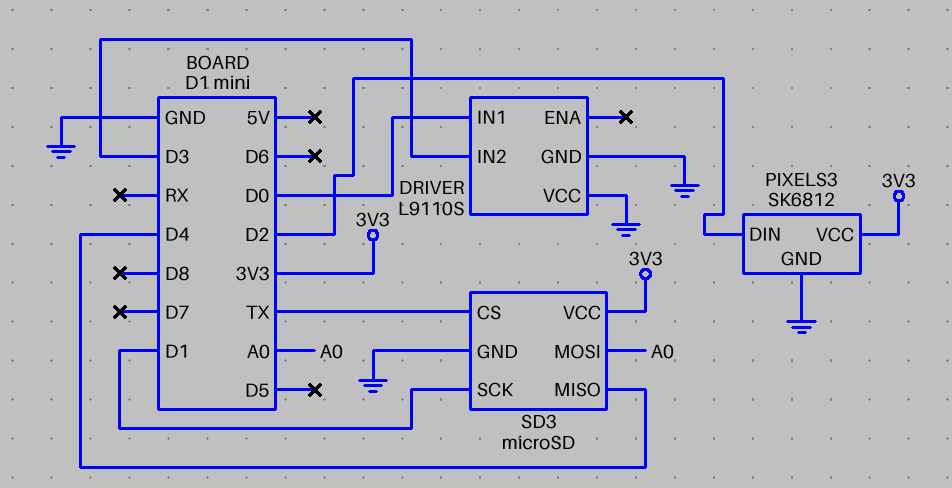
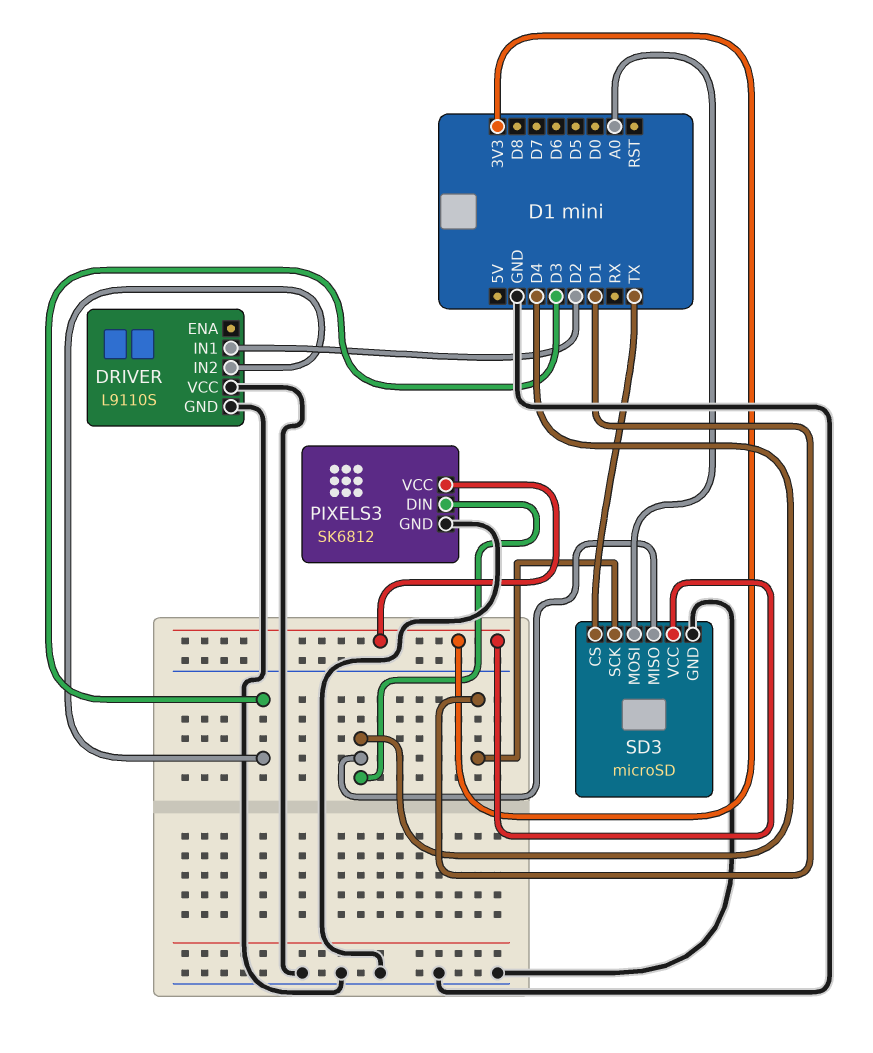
DRIVER pin IN1: D0 -> D2
PIXELS3 pin DIN: D2 -> D4

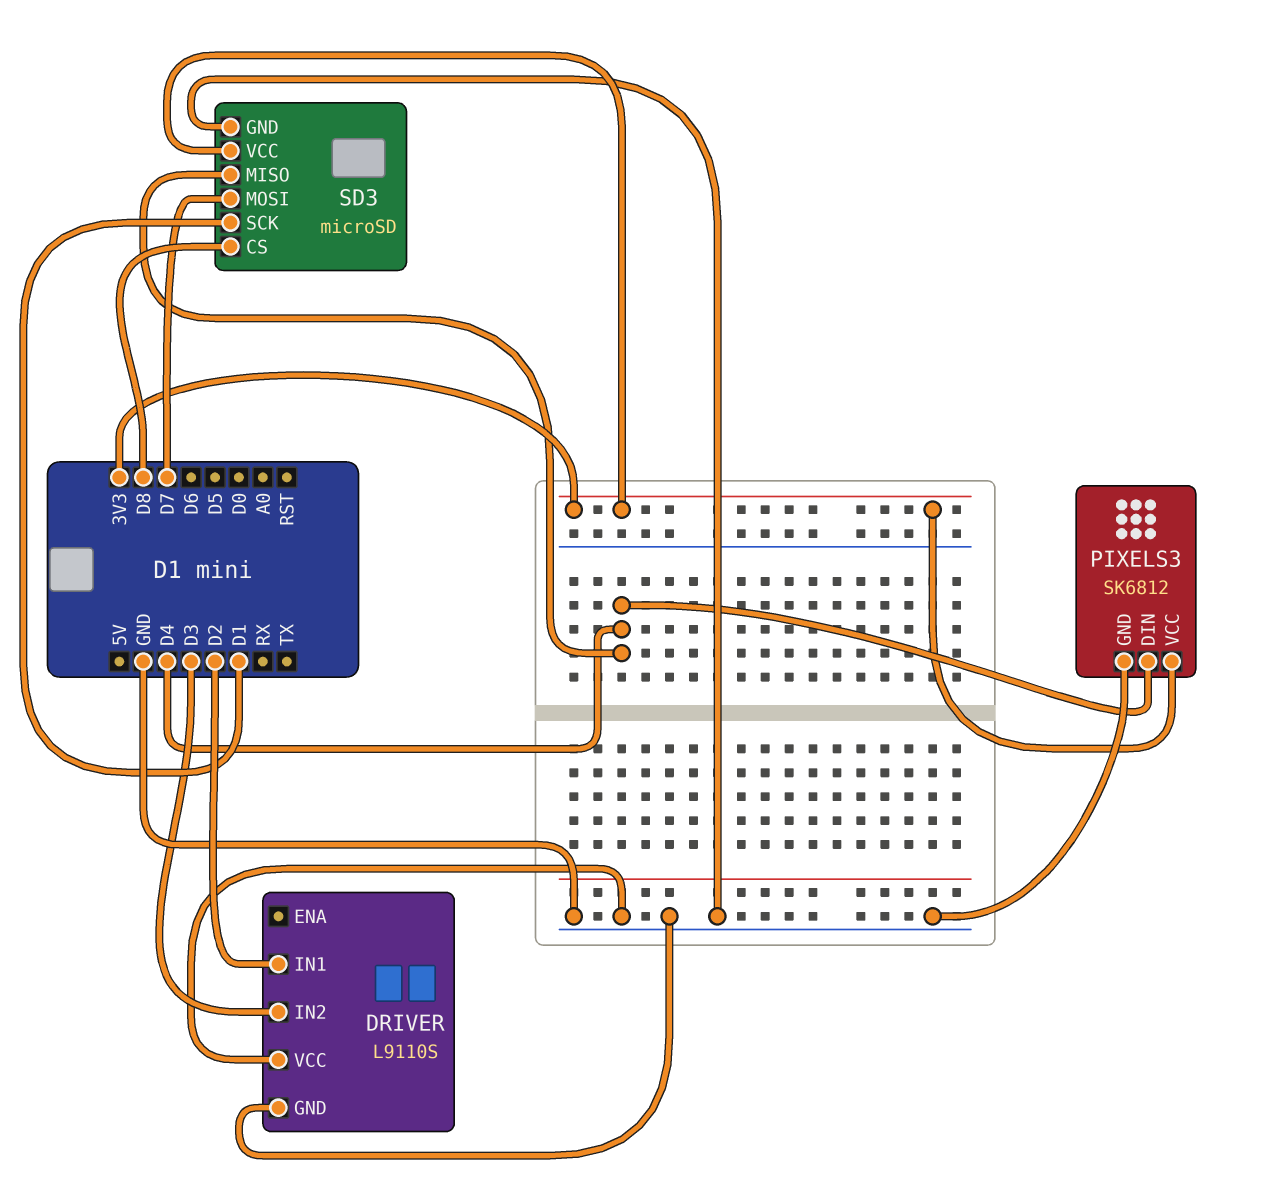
SD3 pin CS: TX -> D8
SD3 pin MOSI: A0 -> D7

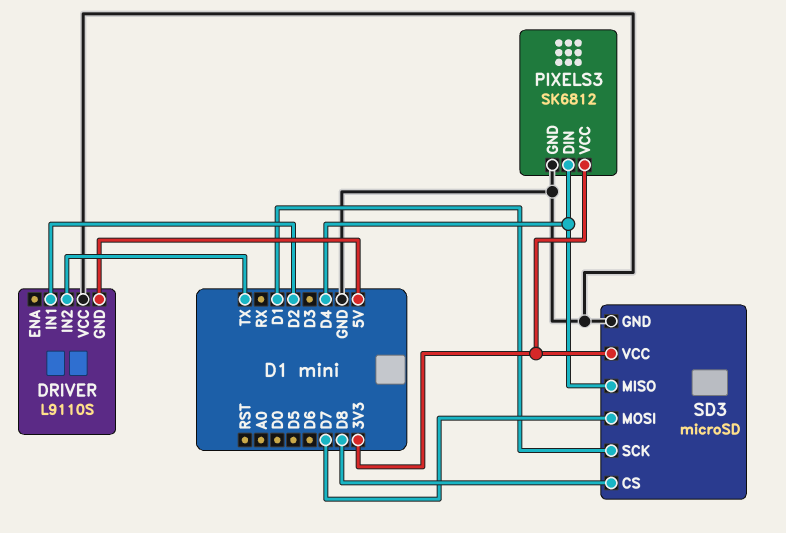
DRIVER pin GND: GND -> 5V
DRIVER pin IN2: D3 -> TX

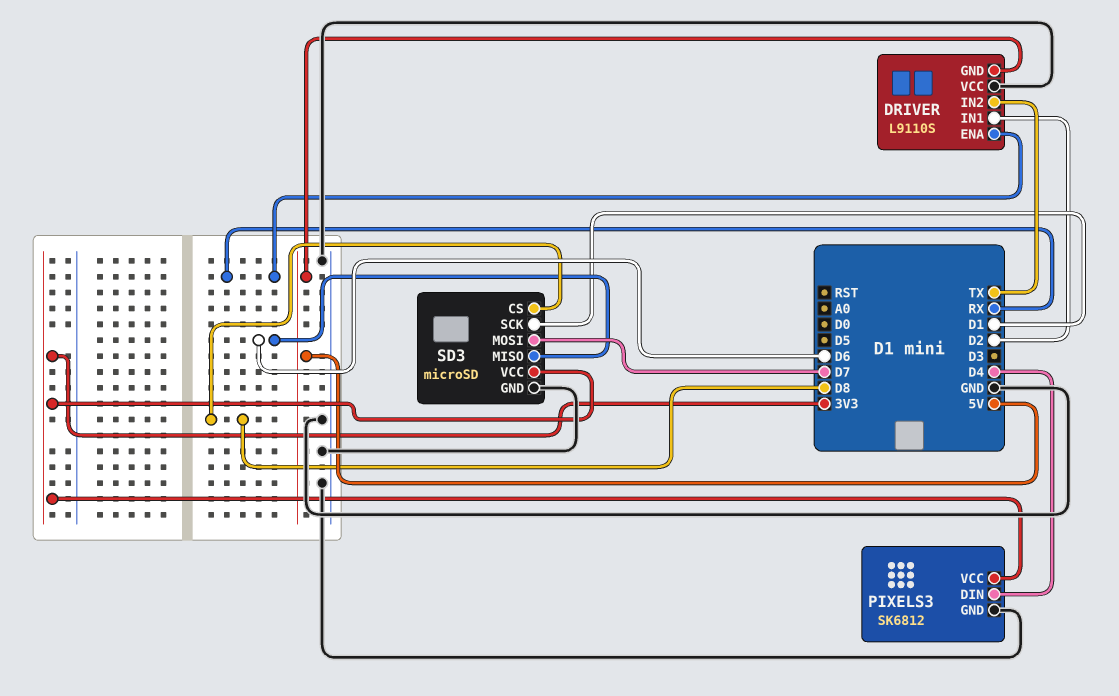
DRIVER pin ENA: none -> RX
SD3 pin MISO: D4 -> D6

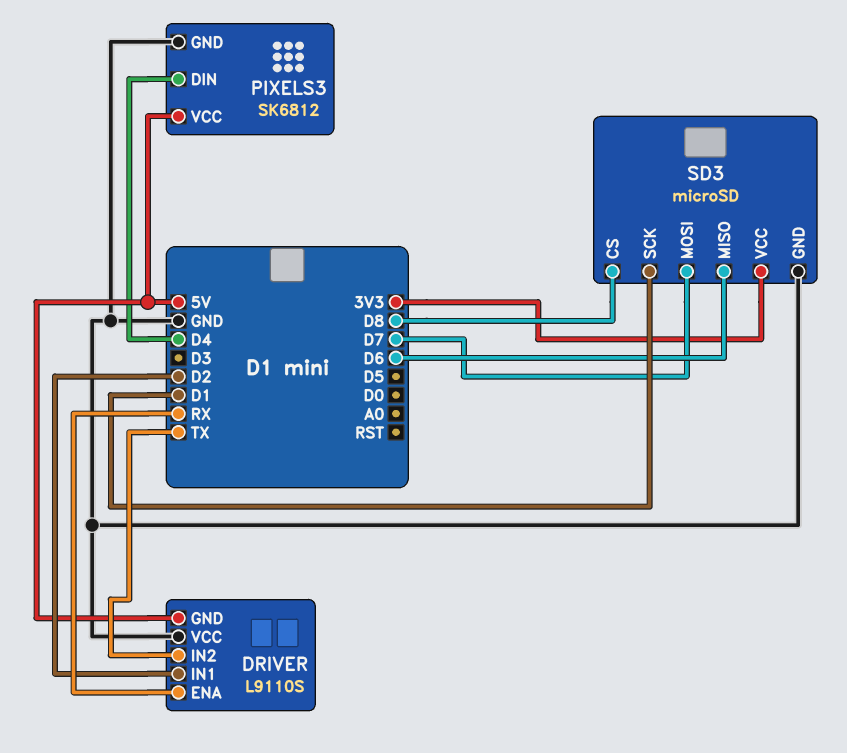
PIXELS3 pin VCC: 3V3 -> 5V

